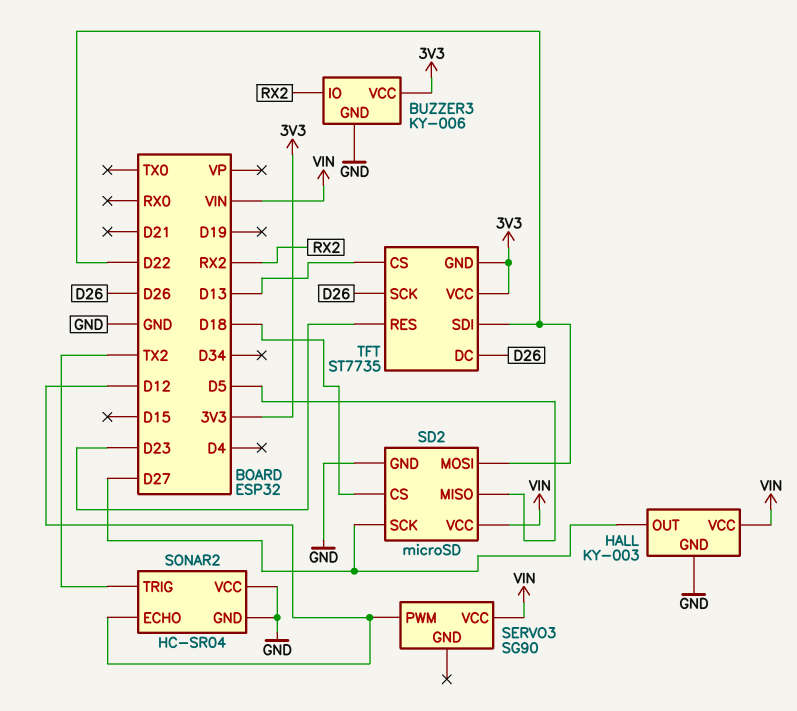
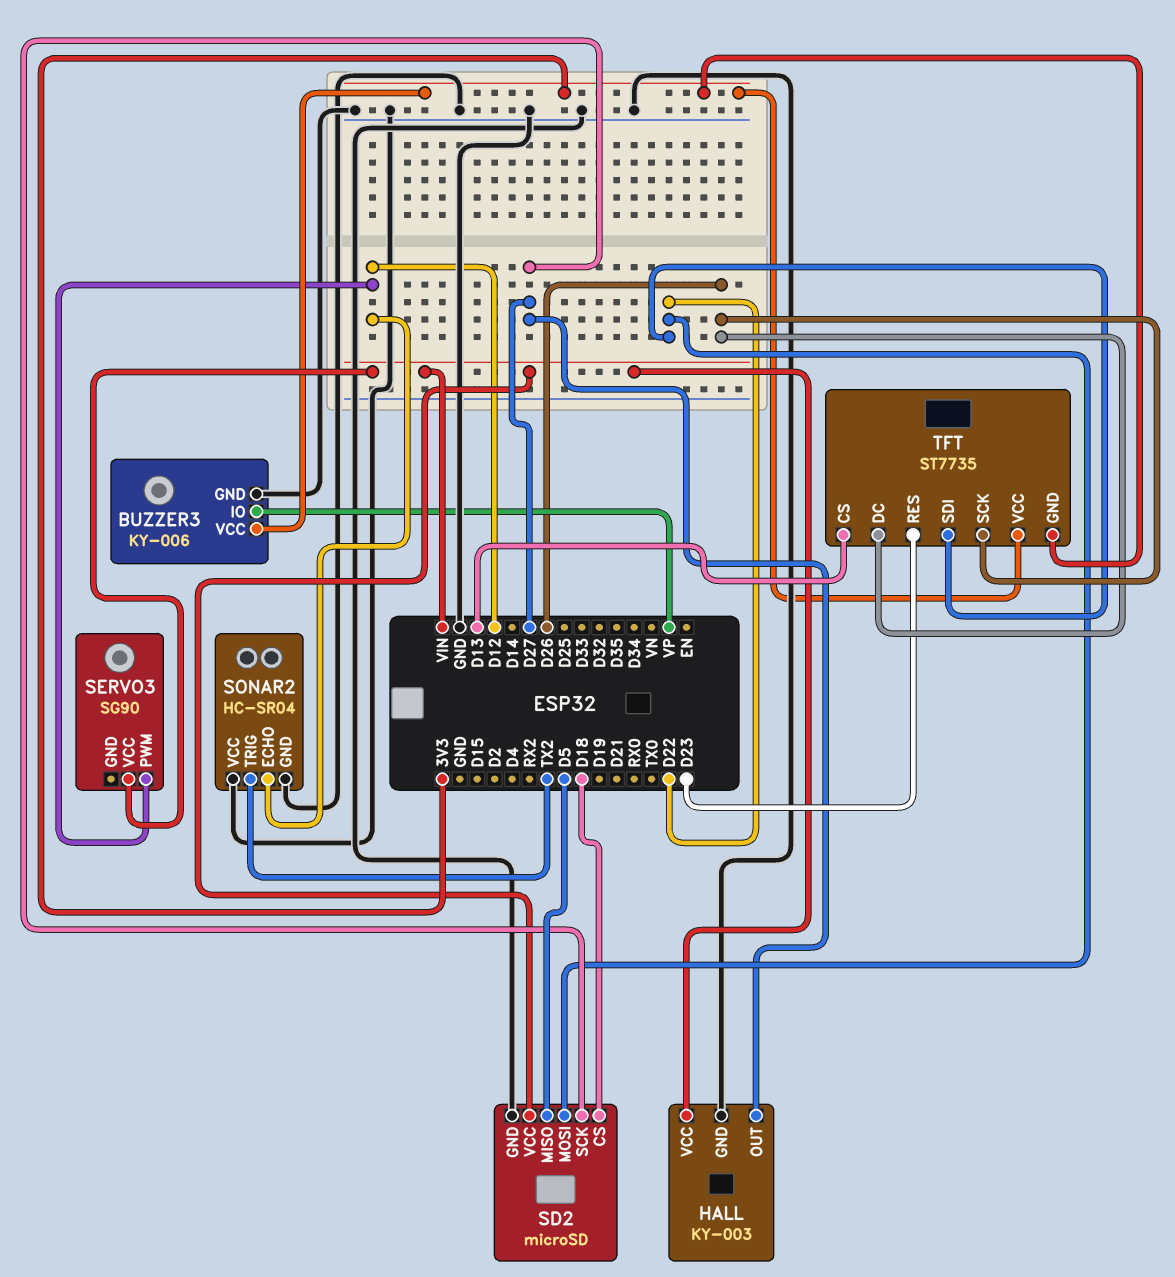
BUZZER3 pin IO: RX2 -> VP

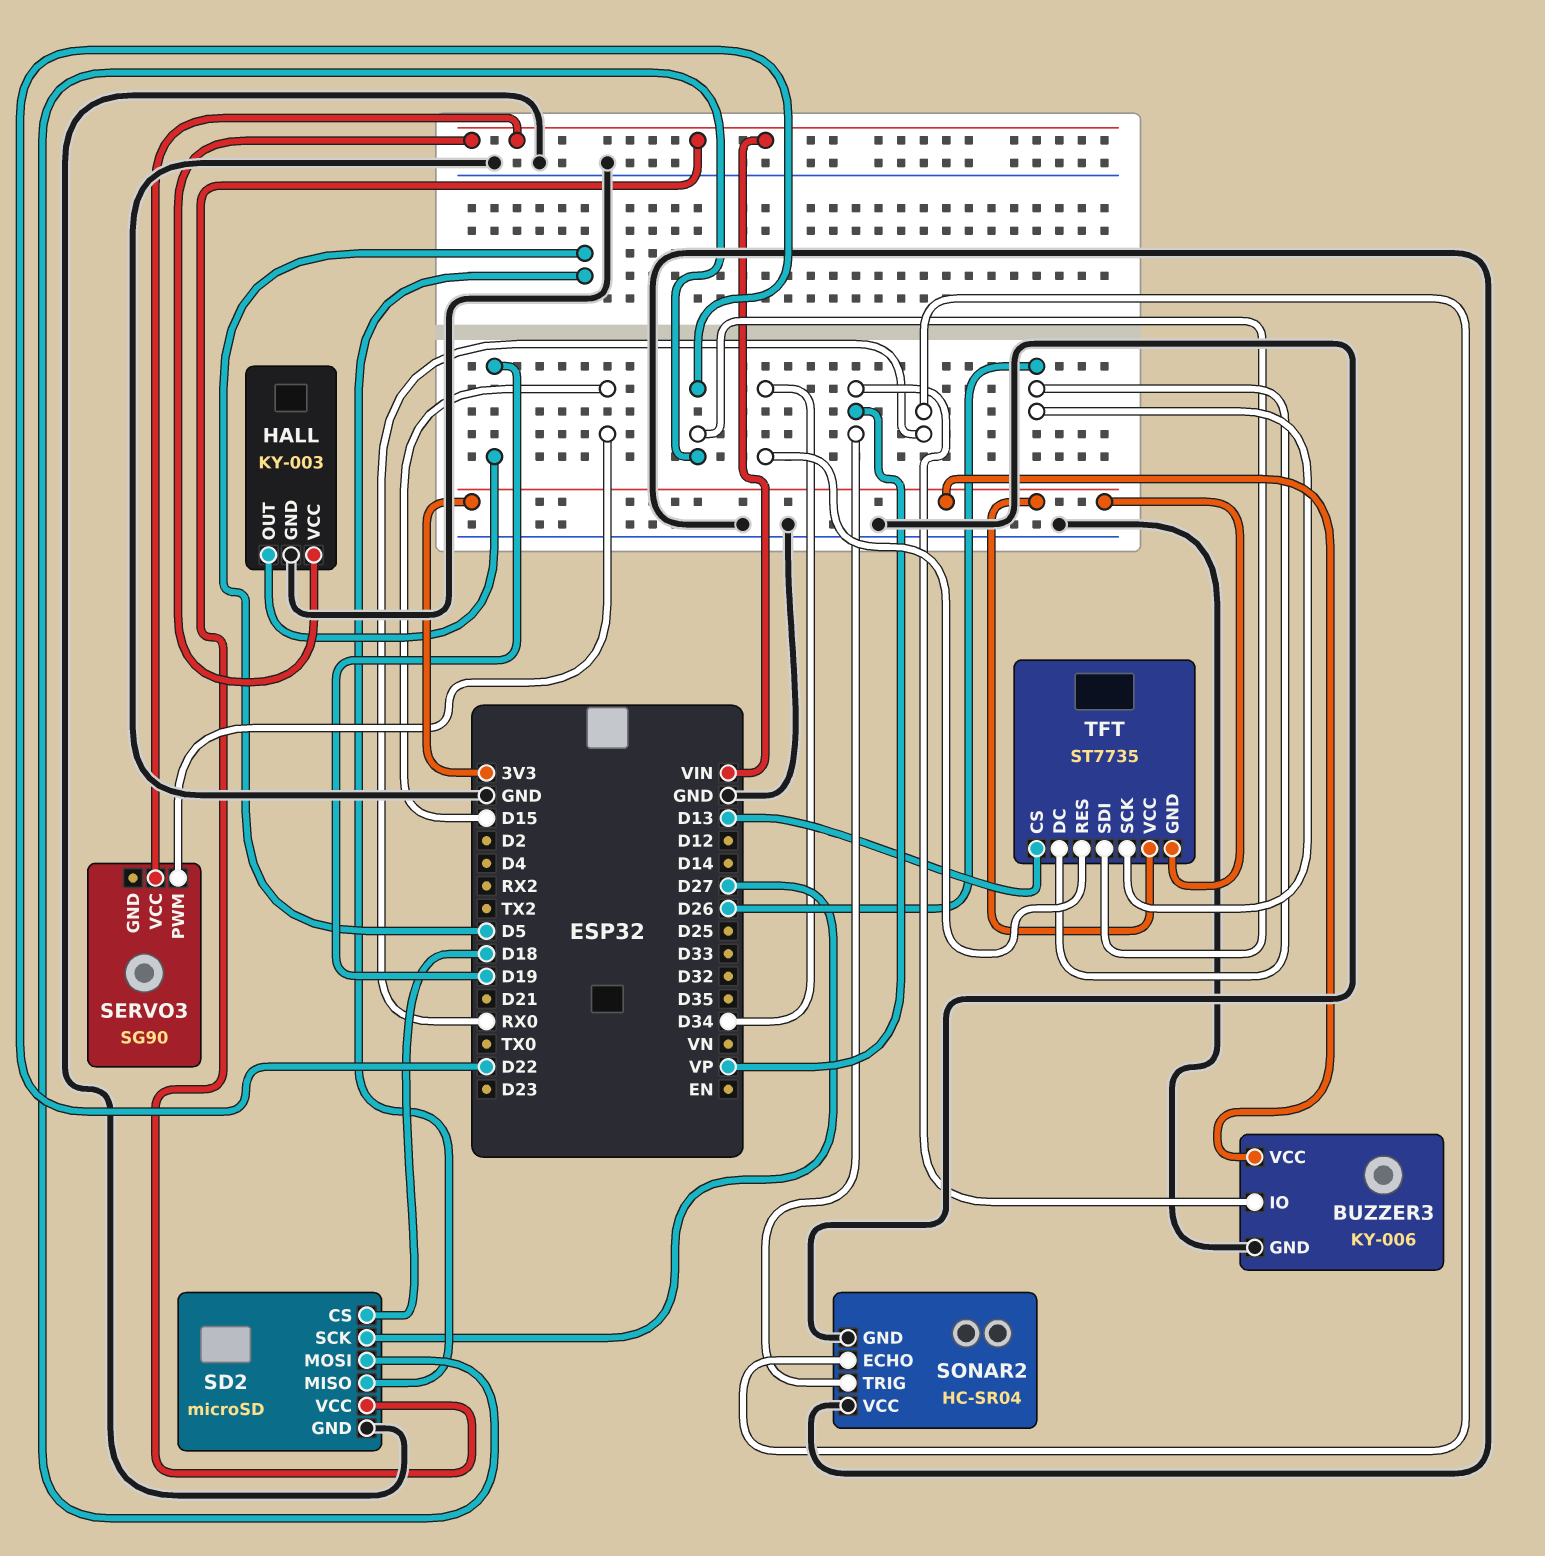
HALL pin OUT: D27 -> D19
SERVO3 pin PWM: D12 -> D15
SONAR2 pin ECHO: D12 -> RX0
SONAR2 pin TRIG: TX2 -> VP
TFT pin RES: D23 -> D34

